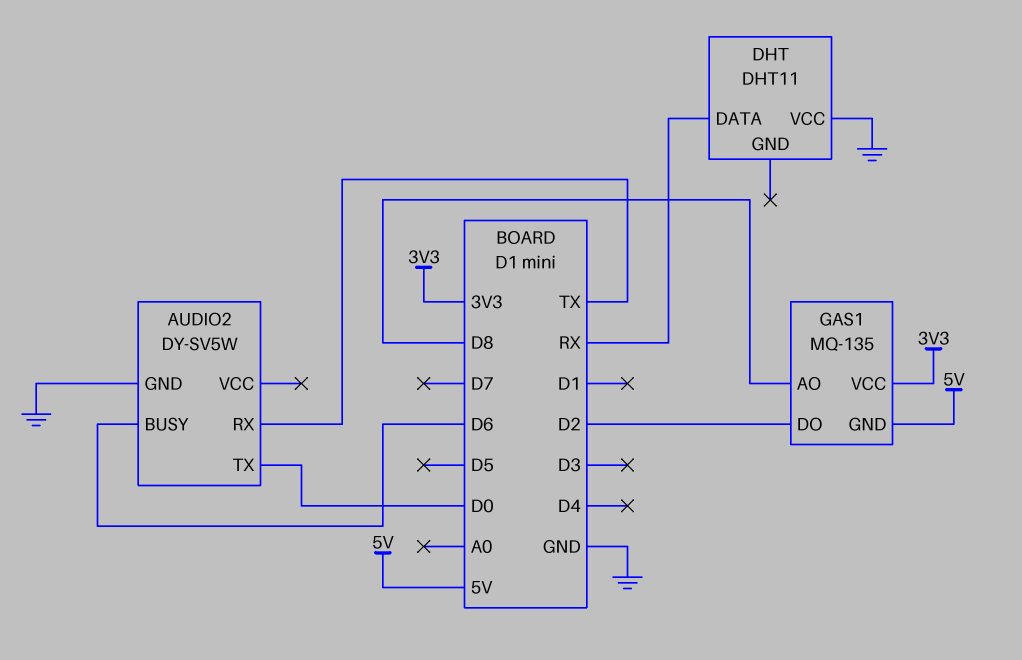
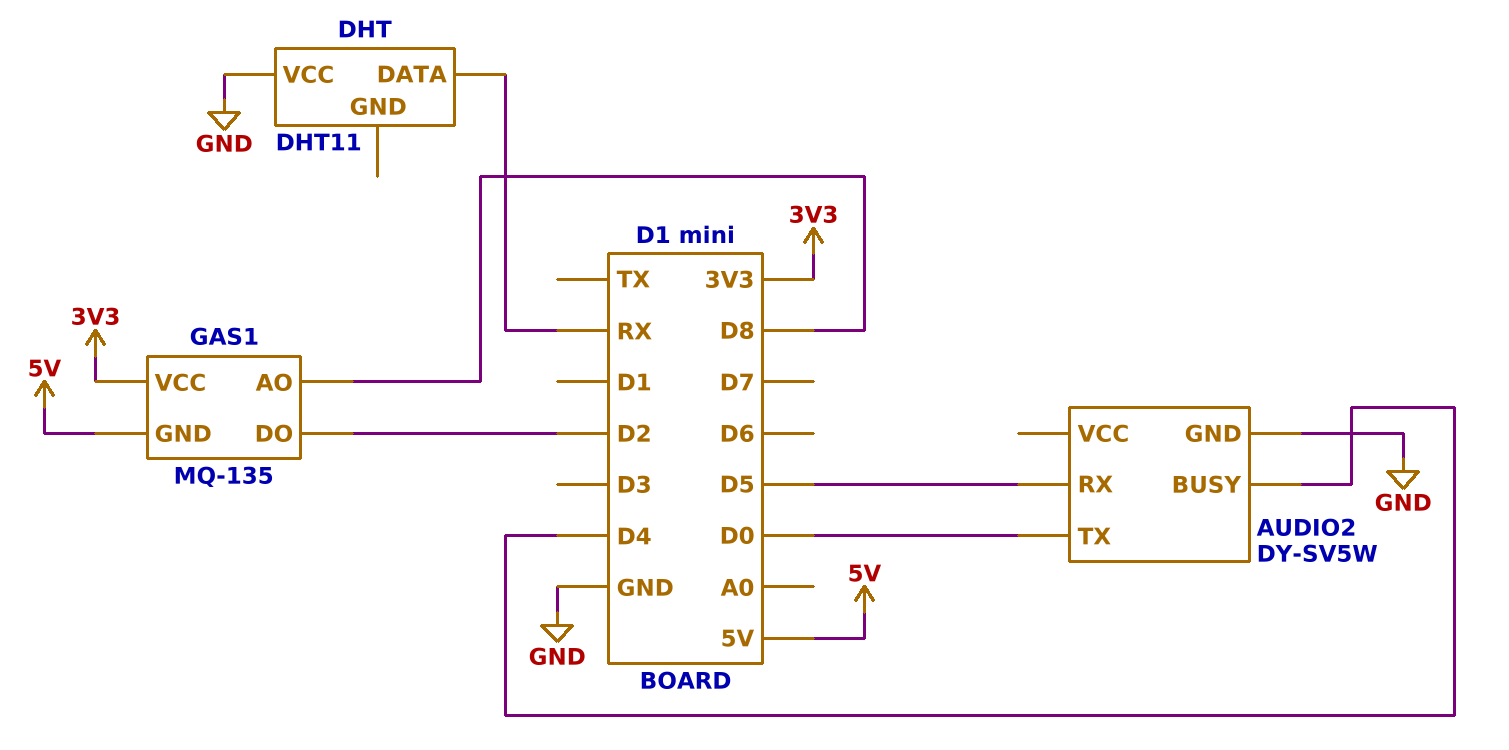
AUDIO2 pin BUSY: D6 -> D4
AUDIO2 pin RX: TX -> D5

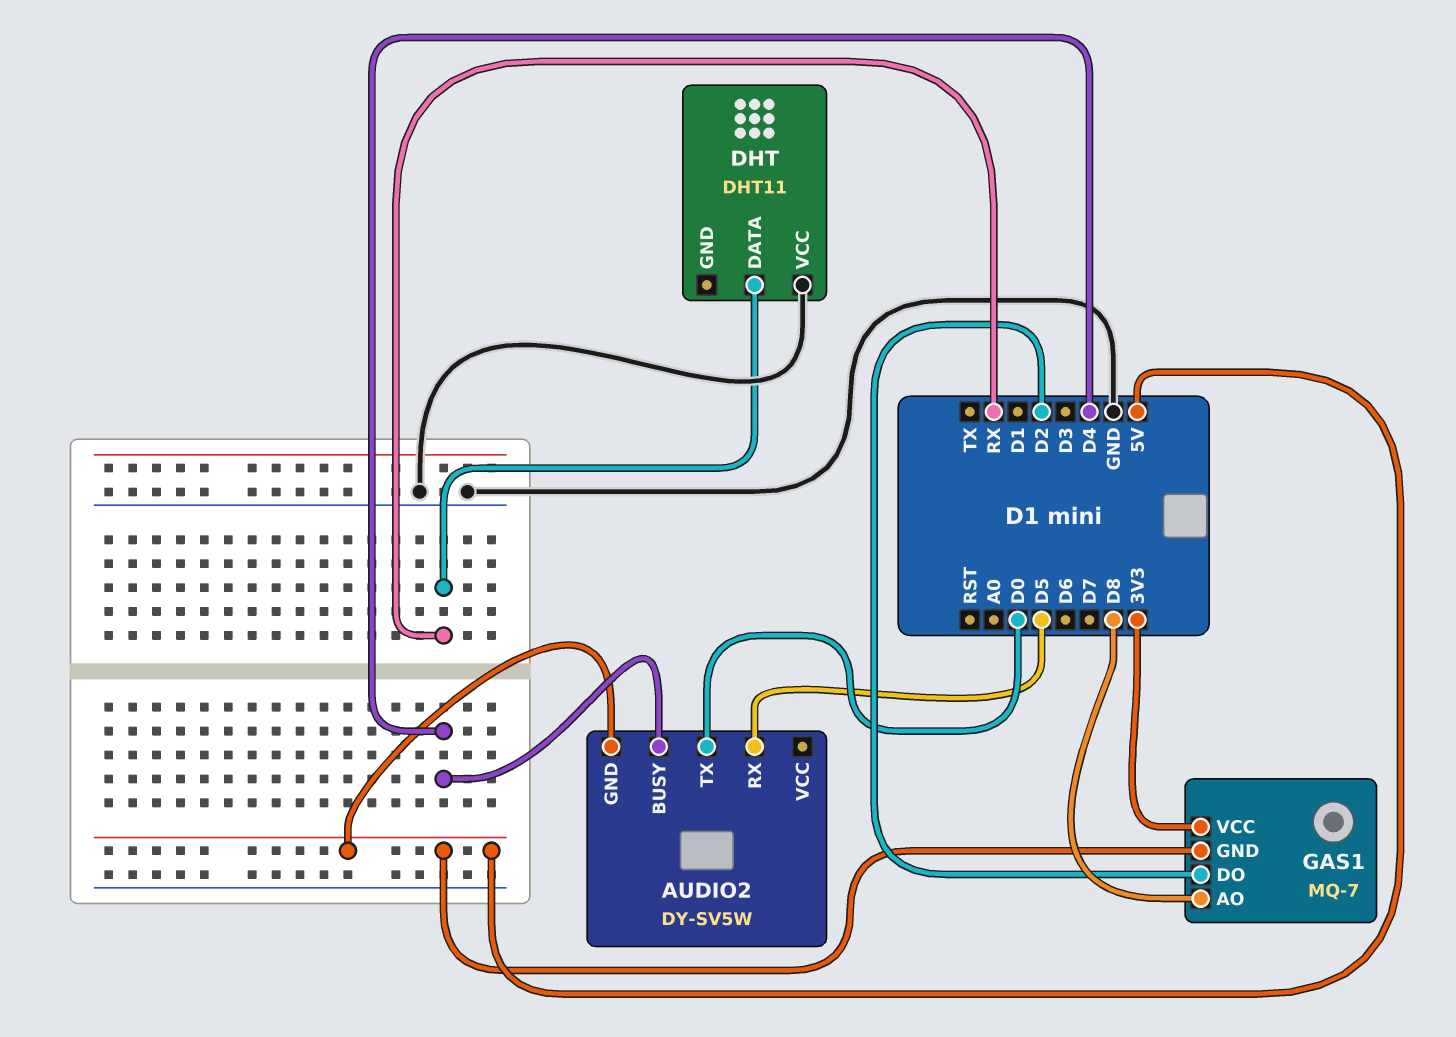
AUDIO2 pin GND: GND -> 5V
GAS1: MQ-135 -> MQ-7

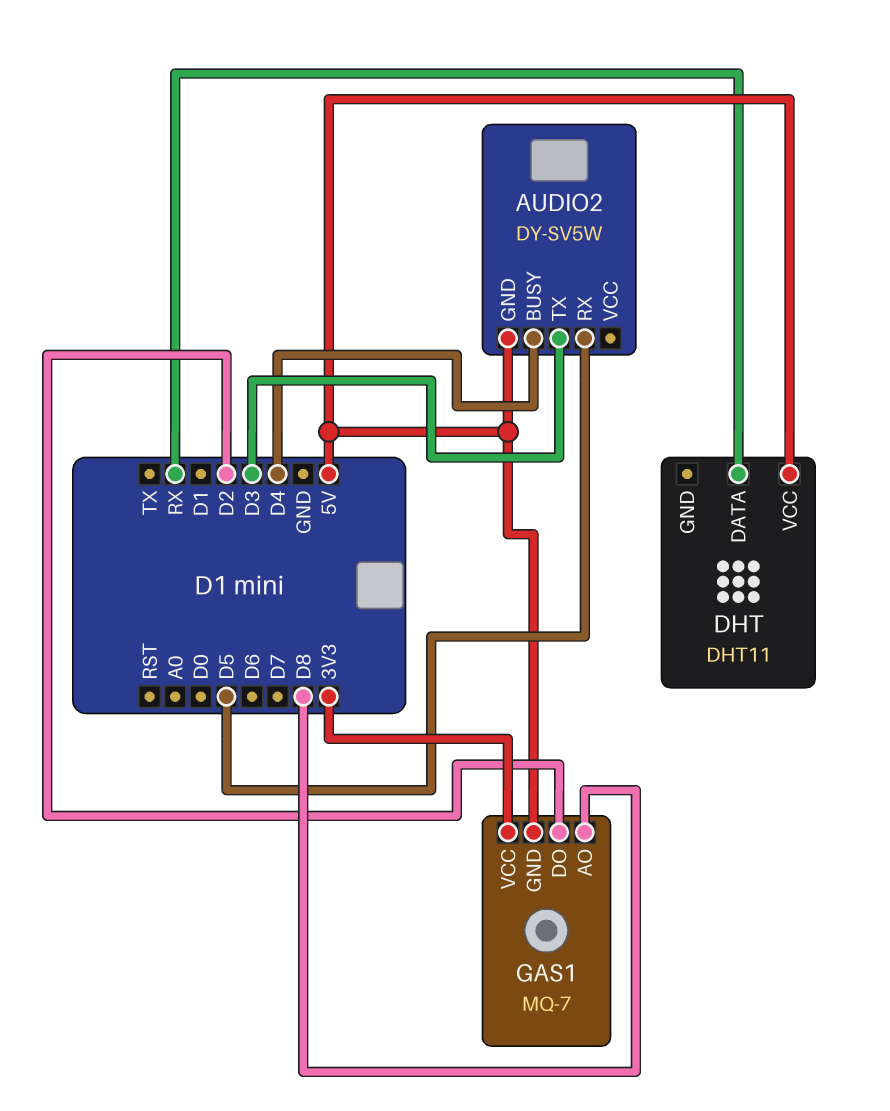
AUDIO2 pin TX: D0 -> D3
DHT pin VCC: GND -> 5V

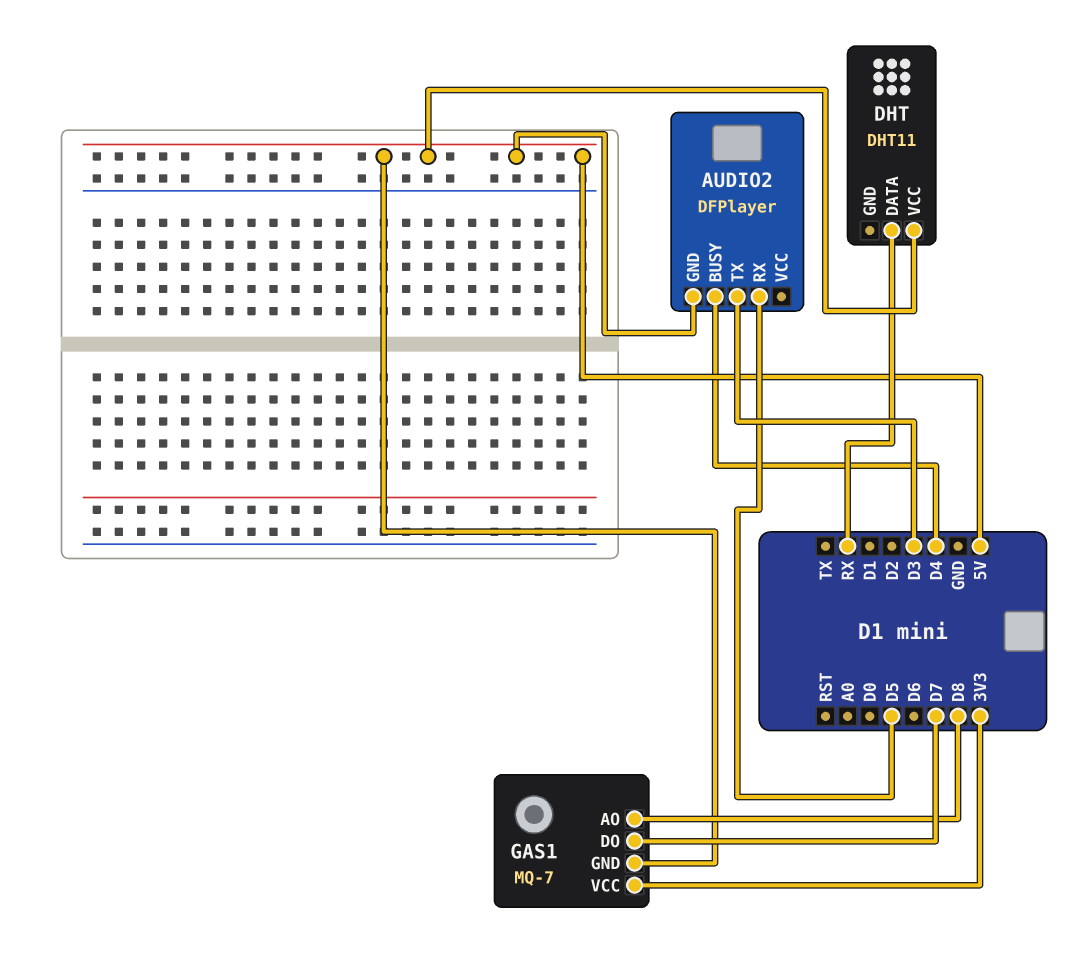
AUDIO2: DY-SV5W -> DFPlayer
GAS1 pin DO: D2 -> D7

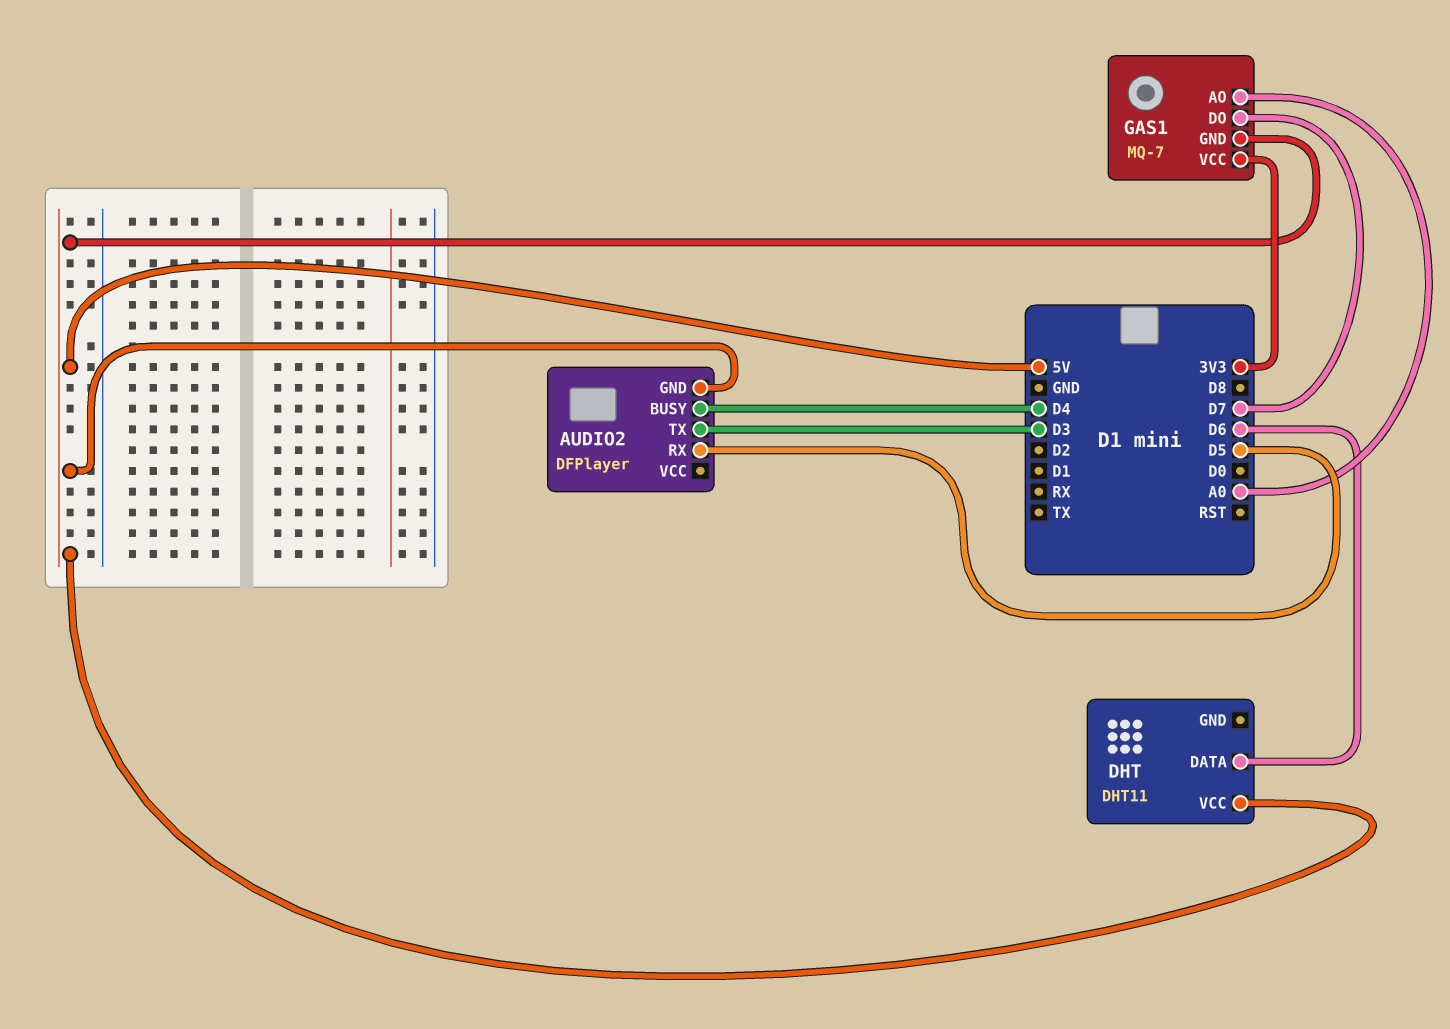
DHT pin DATA: RX -> D6
GAS1 pin AO: D8 -> A0

